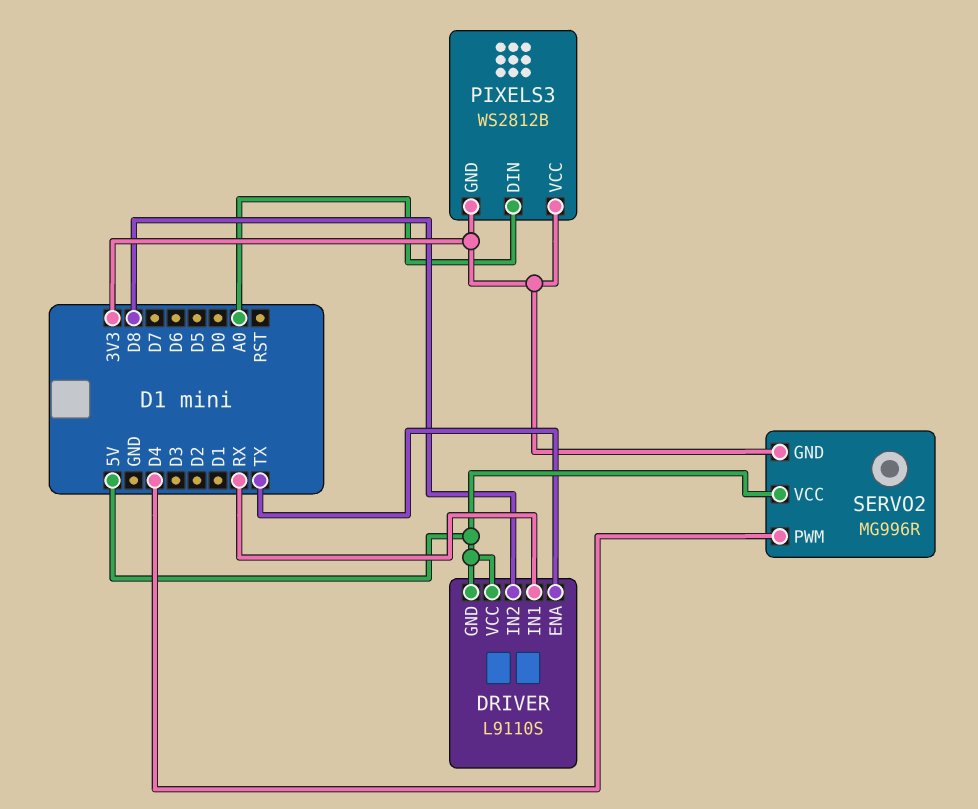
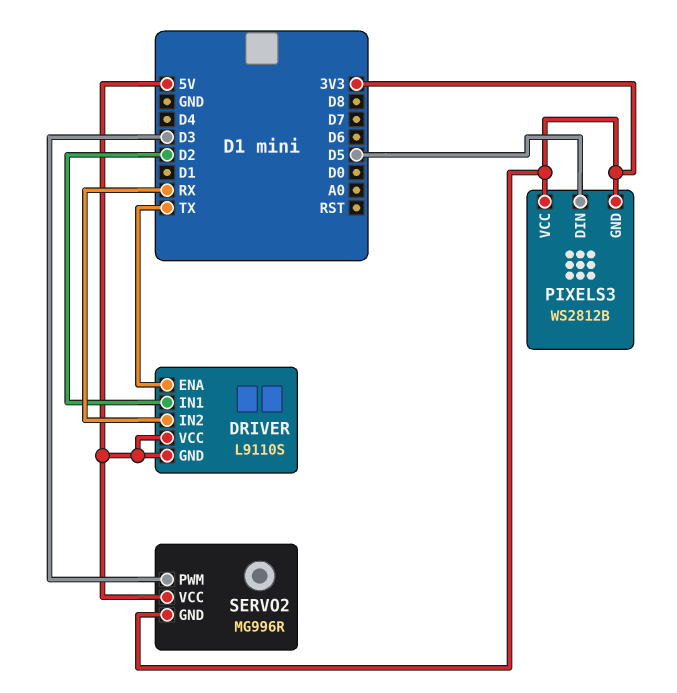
DRIVER pin IN1: RX -> D2
DRIVER pin IN2: D8 -> RX
PIXELS3 pin DIN: A0 -> D5
SERVO2 pin PWM: D4 -> D3

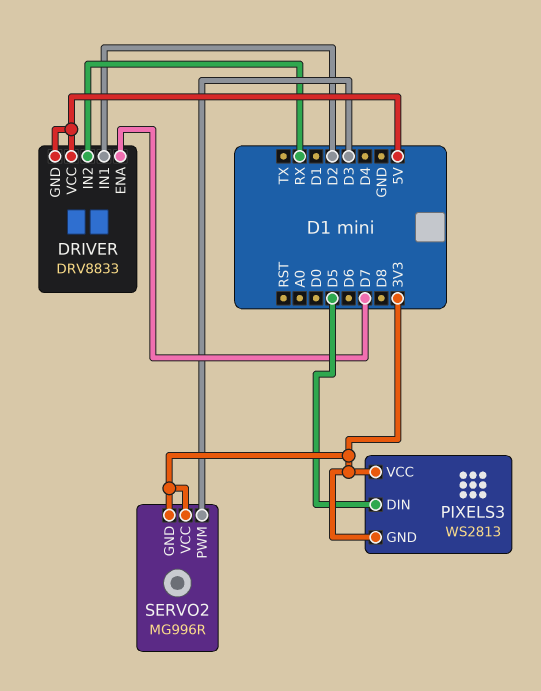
DRIVER: L9110S -> DRV8833
DRIVER pin ENA: TX -> D7
PIXELS3: WS2812B -> WS2813
SERVO2 pin VCC: 5V -> 3V3

